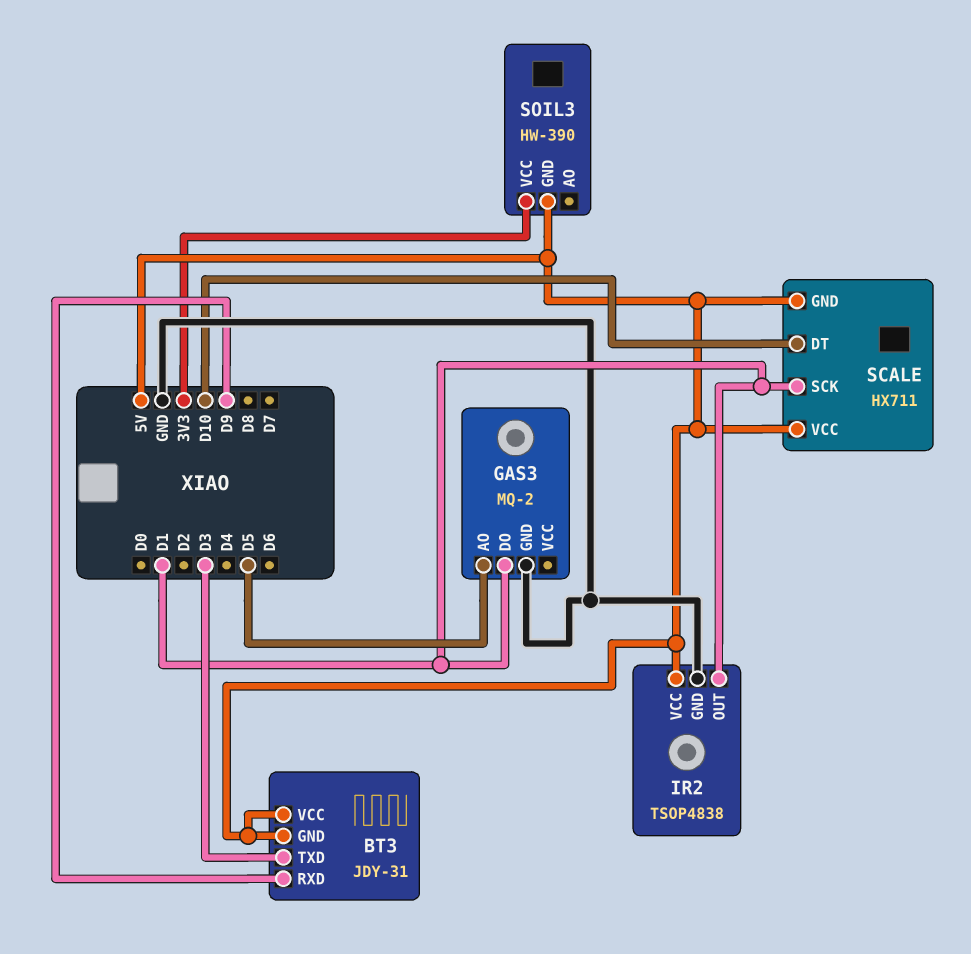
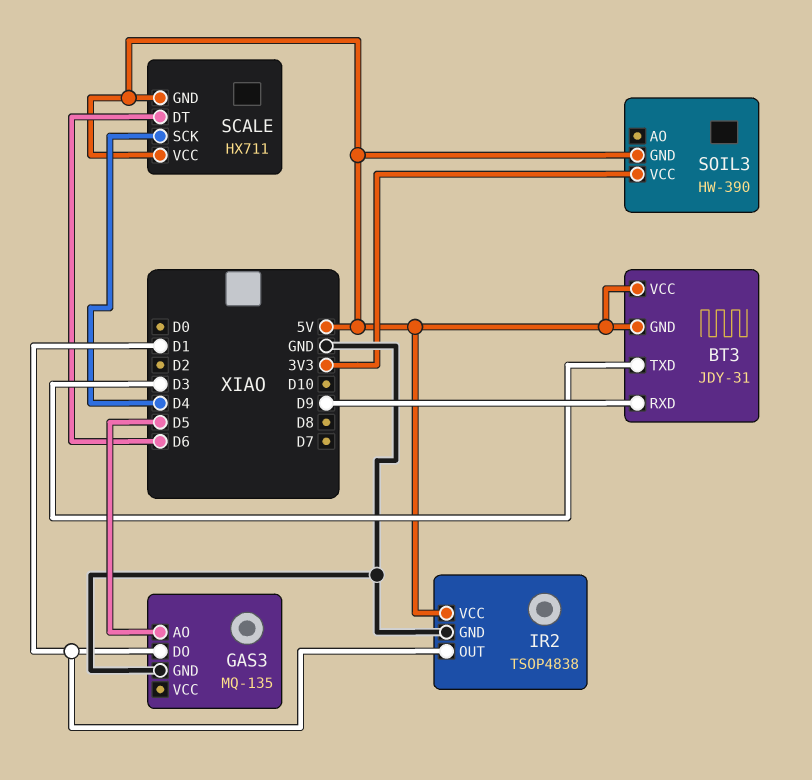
GAS3: MQ-2 -> MQ-135
SCALE pin DT: D10 -> D6
SCALE pin SCK: D1 -> D4

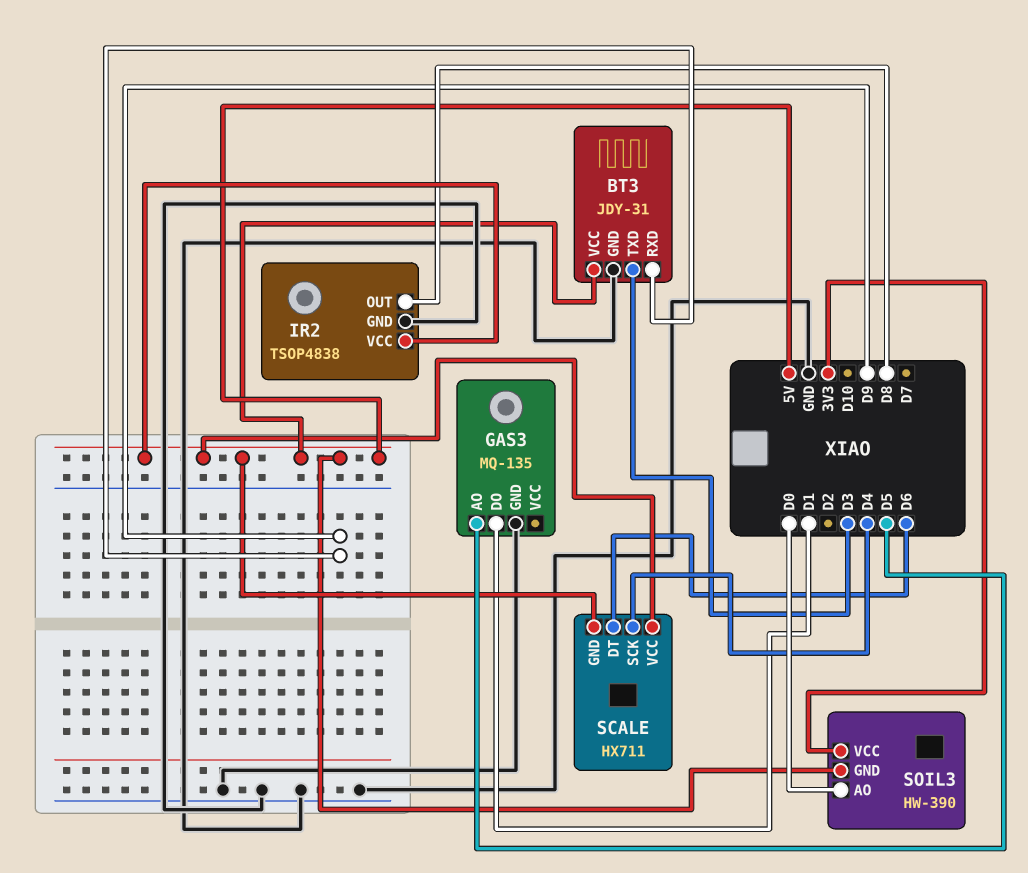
BT3 pin GND: 5V -> GND
IR2 pin OUT: D1 -> D8
SOIL3 pin AO: none -> D0

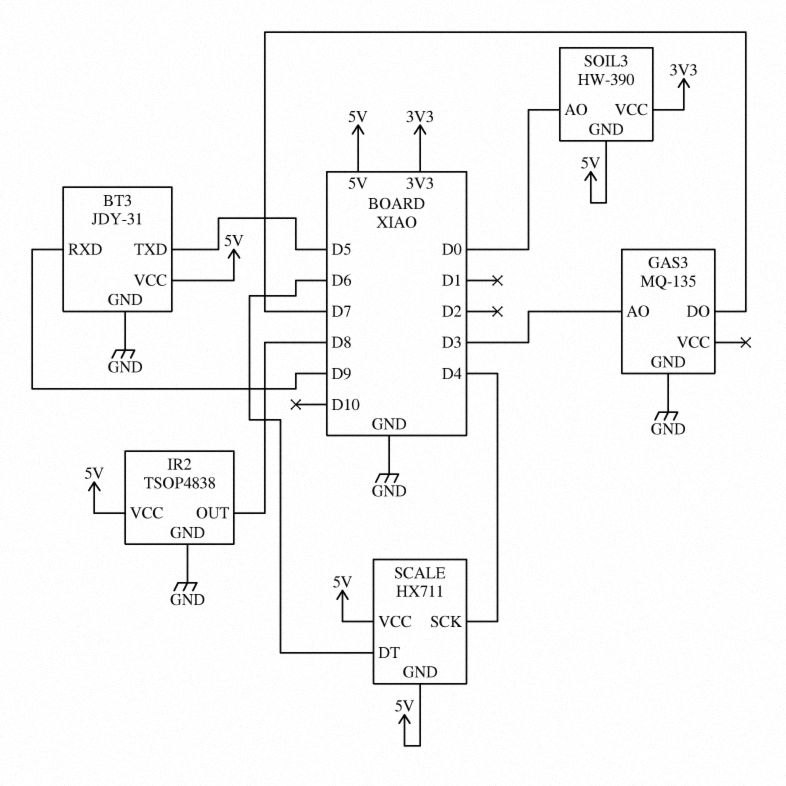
BT3 pin TXD: D3 -> D5
GAS3 pin AO: D5 -> D3
GAS3 pin DO: D1 -> D7

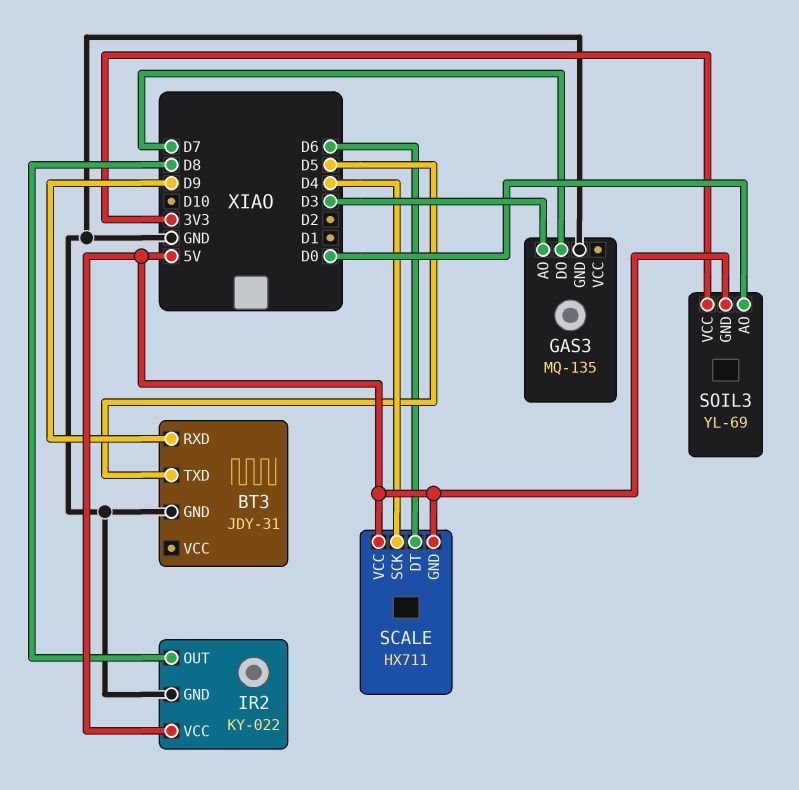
BT3 pin VCC: 5V -> none
IR2: TSOP4838 -> KY-022
SOIL3: HW-390 -> YL-69

